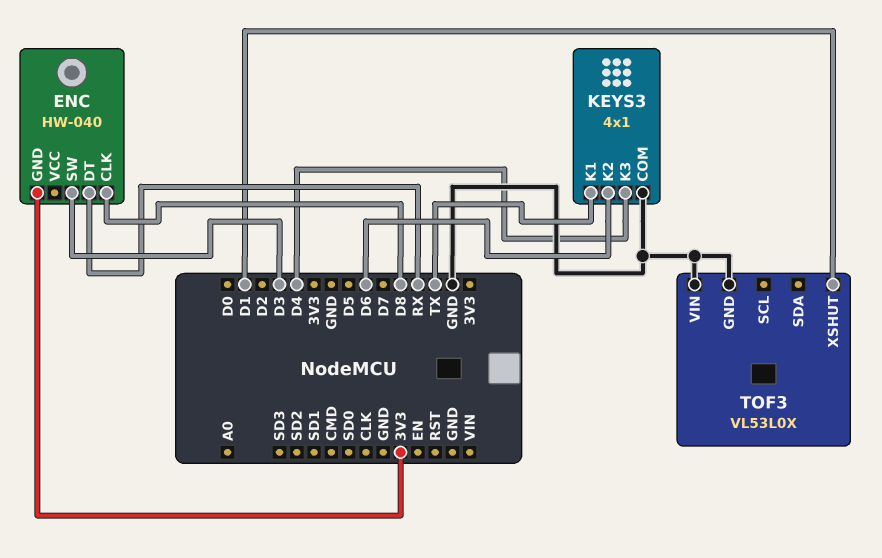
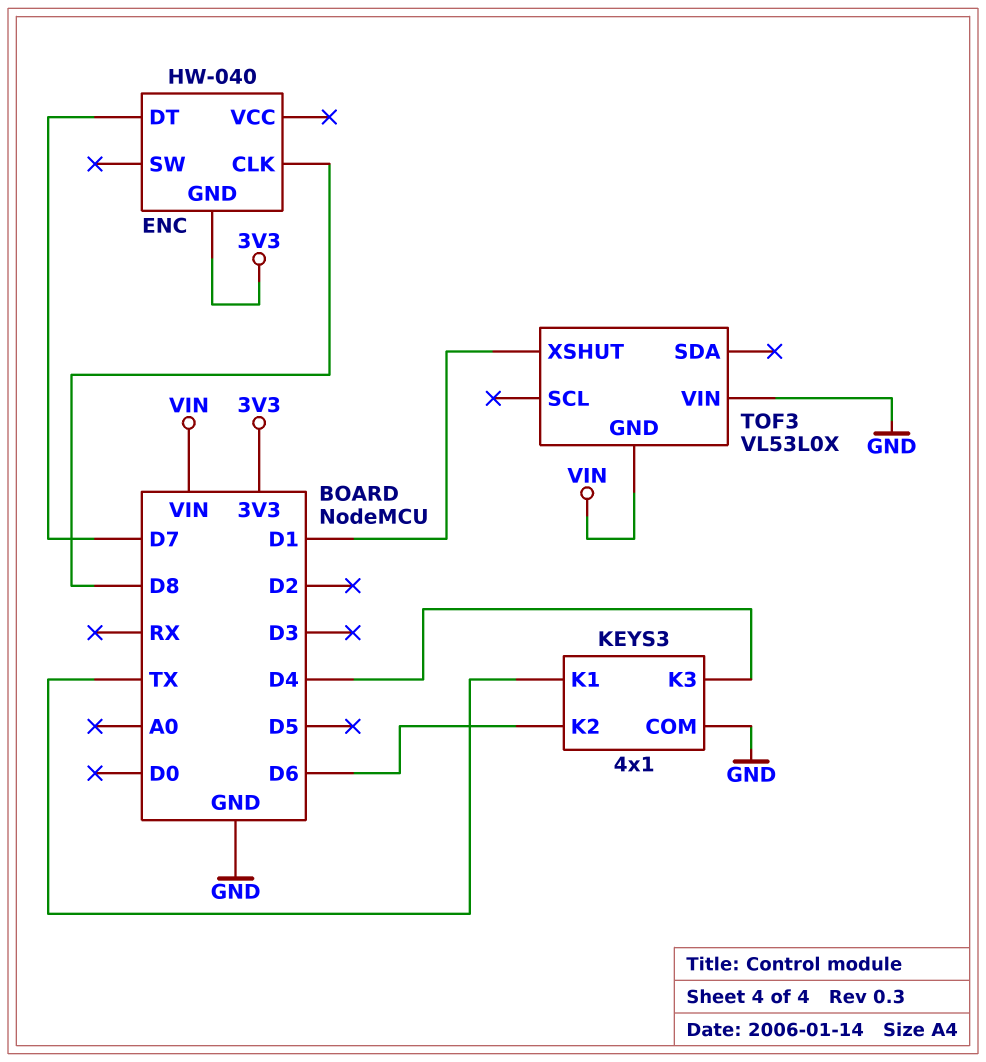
ENC pin DT: RX -> D7
ENC pin SW: D3 -> none
TOF3 pin GND: GND -> VIN

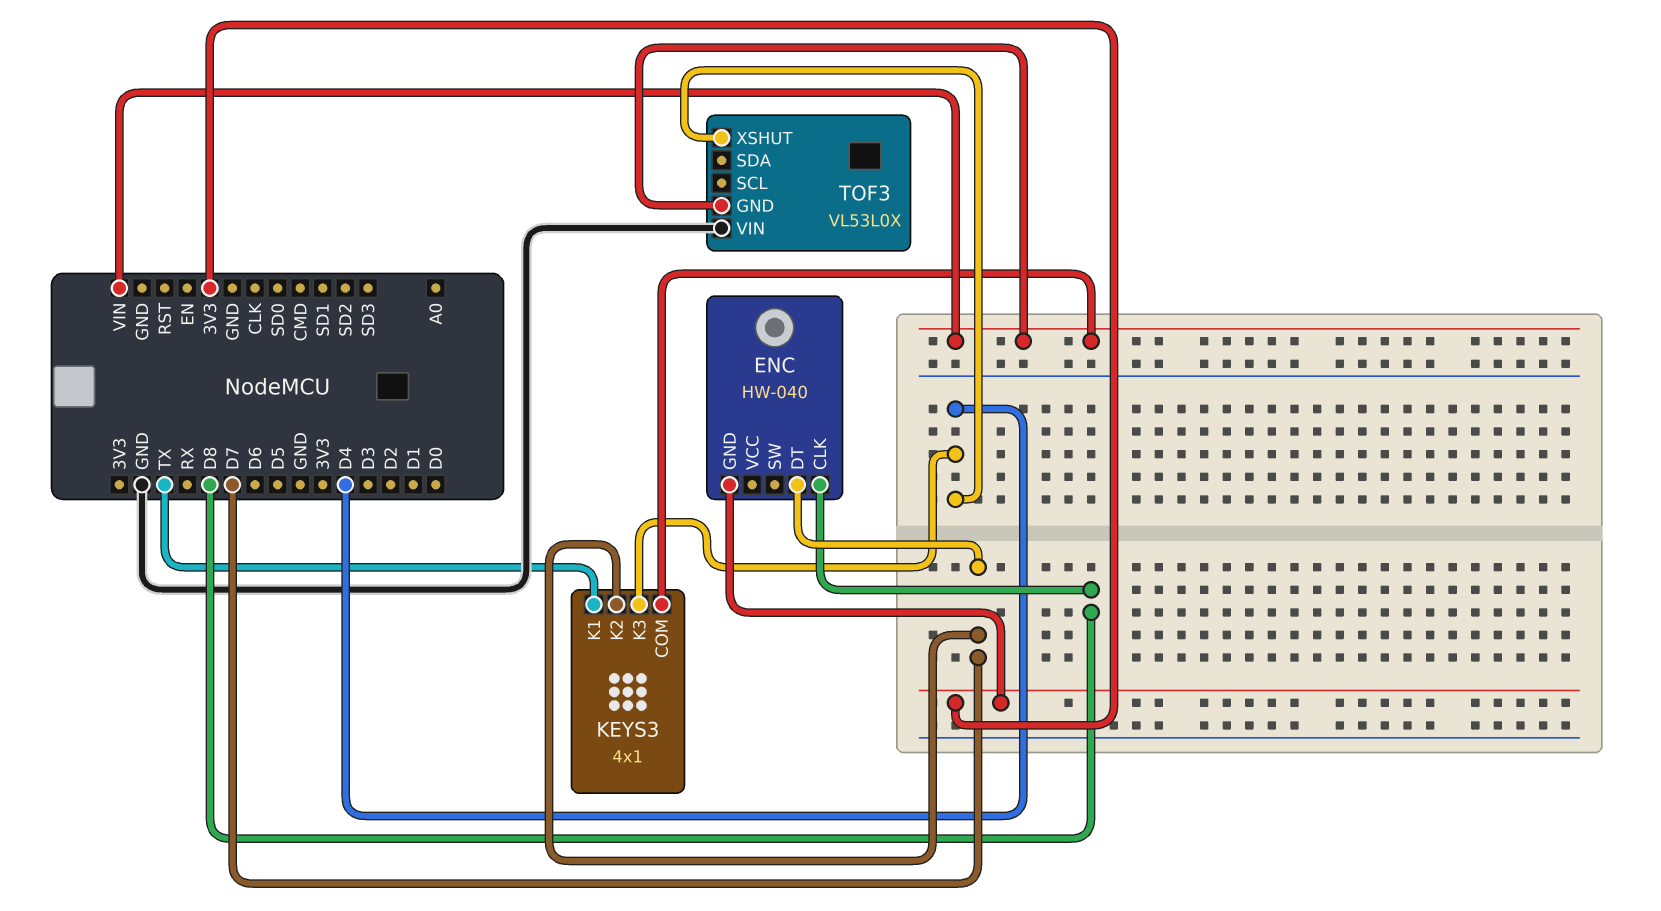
KEYS3 pin COM: GND -> VIN
KEYS3 pin K2: D6 -> D7
TOF3 pin XSHUT: D1 -> D4

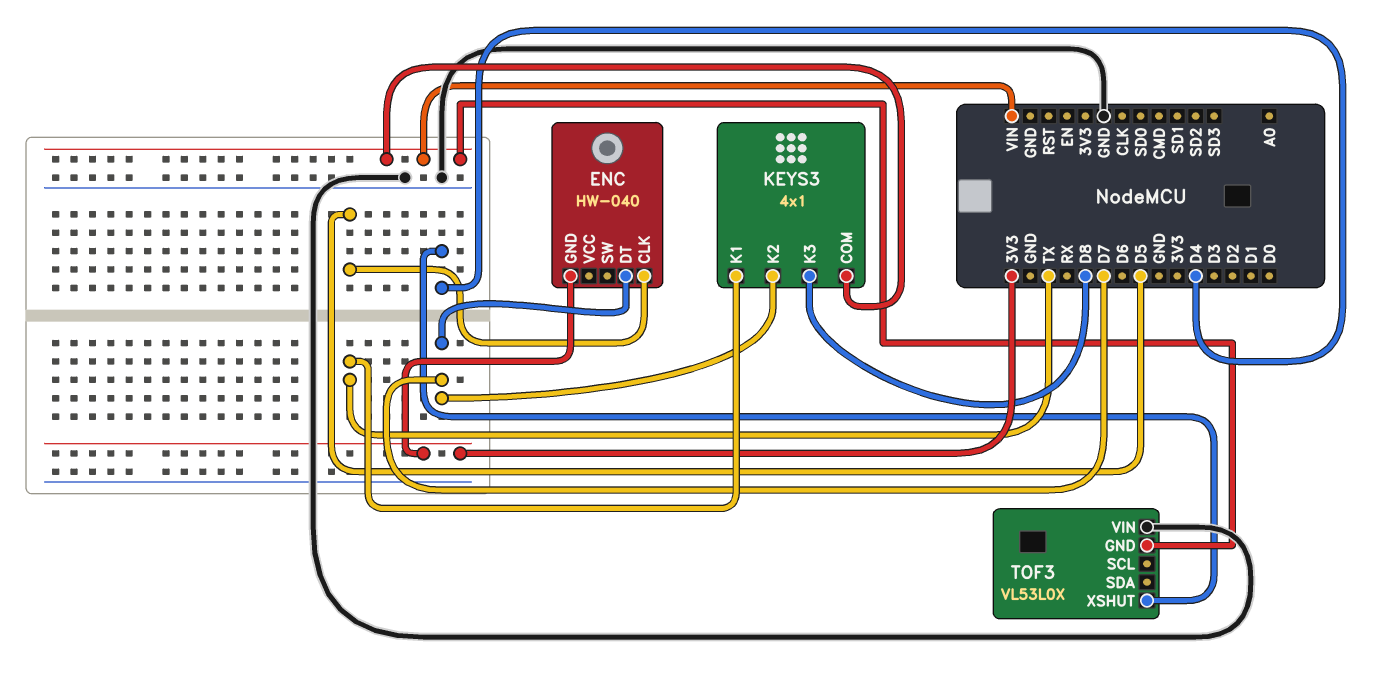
ENC pin CLK: D8 -> D5
KEYS3 pin K3: D4 -> D8

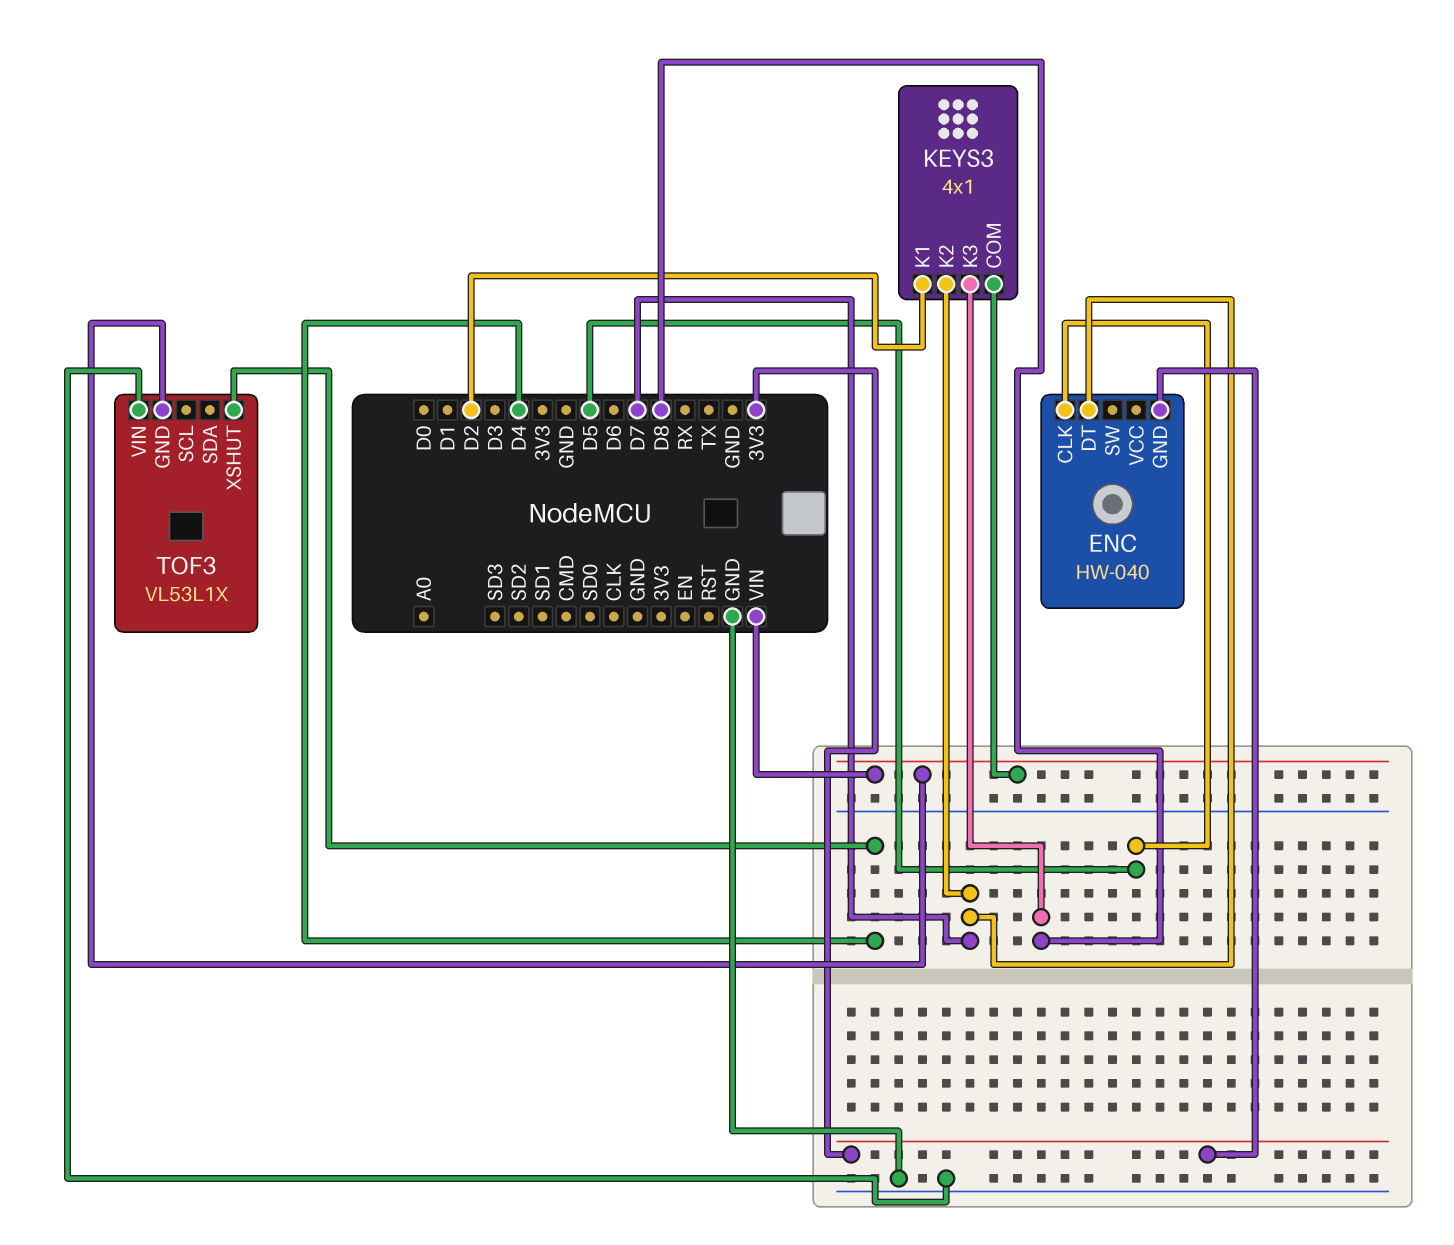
KEYS3 pin K1: TX -> D2
TOF3: VL53L0X -> VL53L1X

